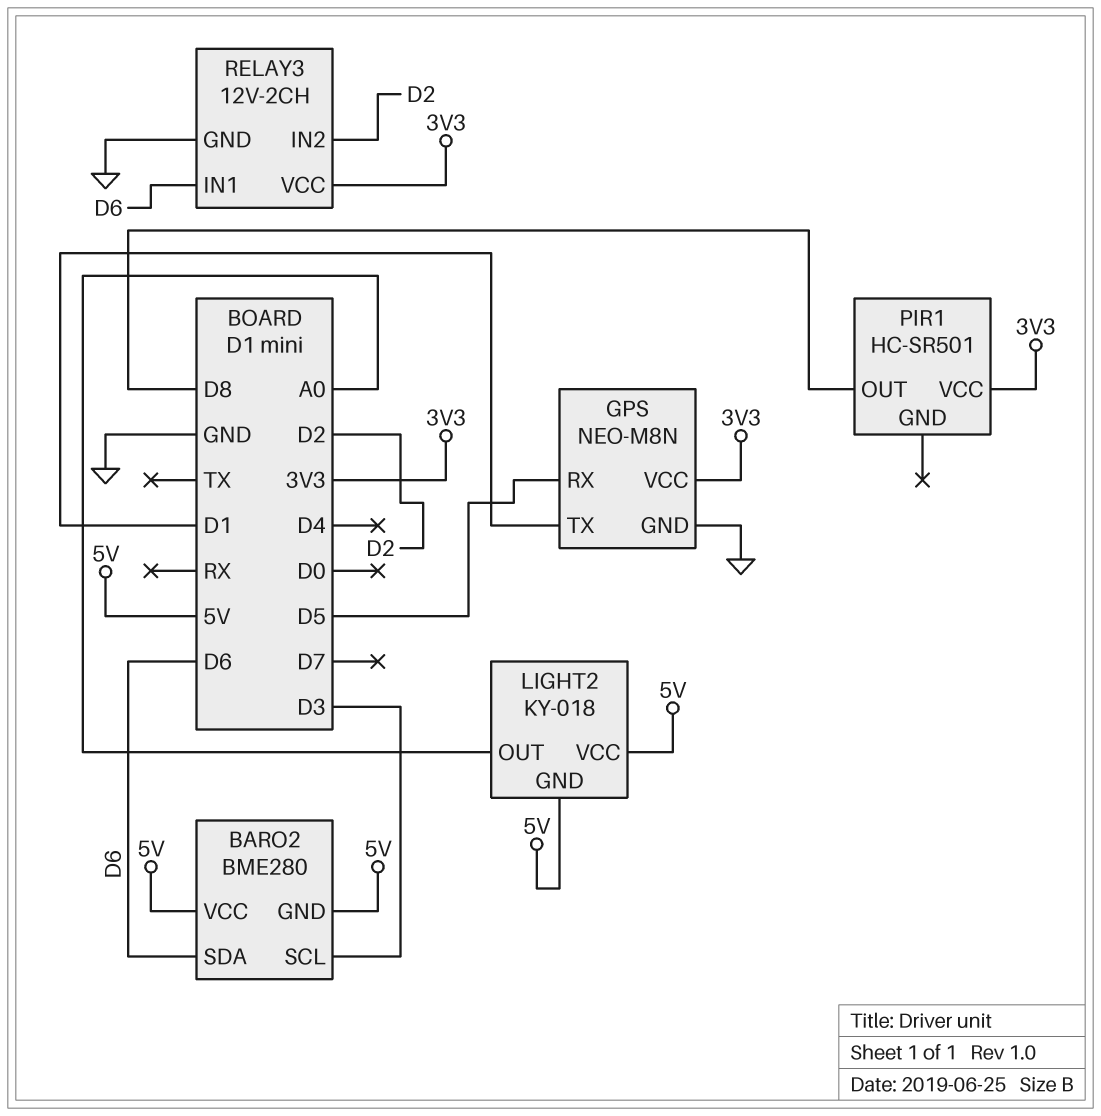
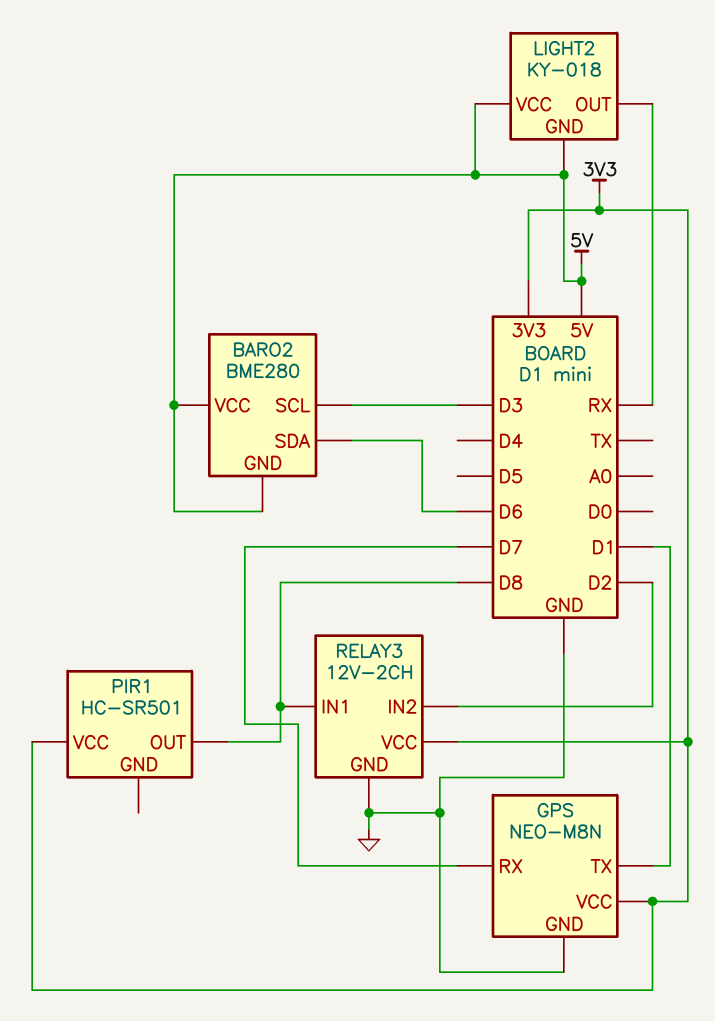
GPS pin RX: D5 -> D7
LIGHT2 pin OUT: A0 -> RX
RELAY3 pin IN1: D6 -> D8

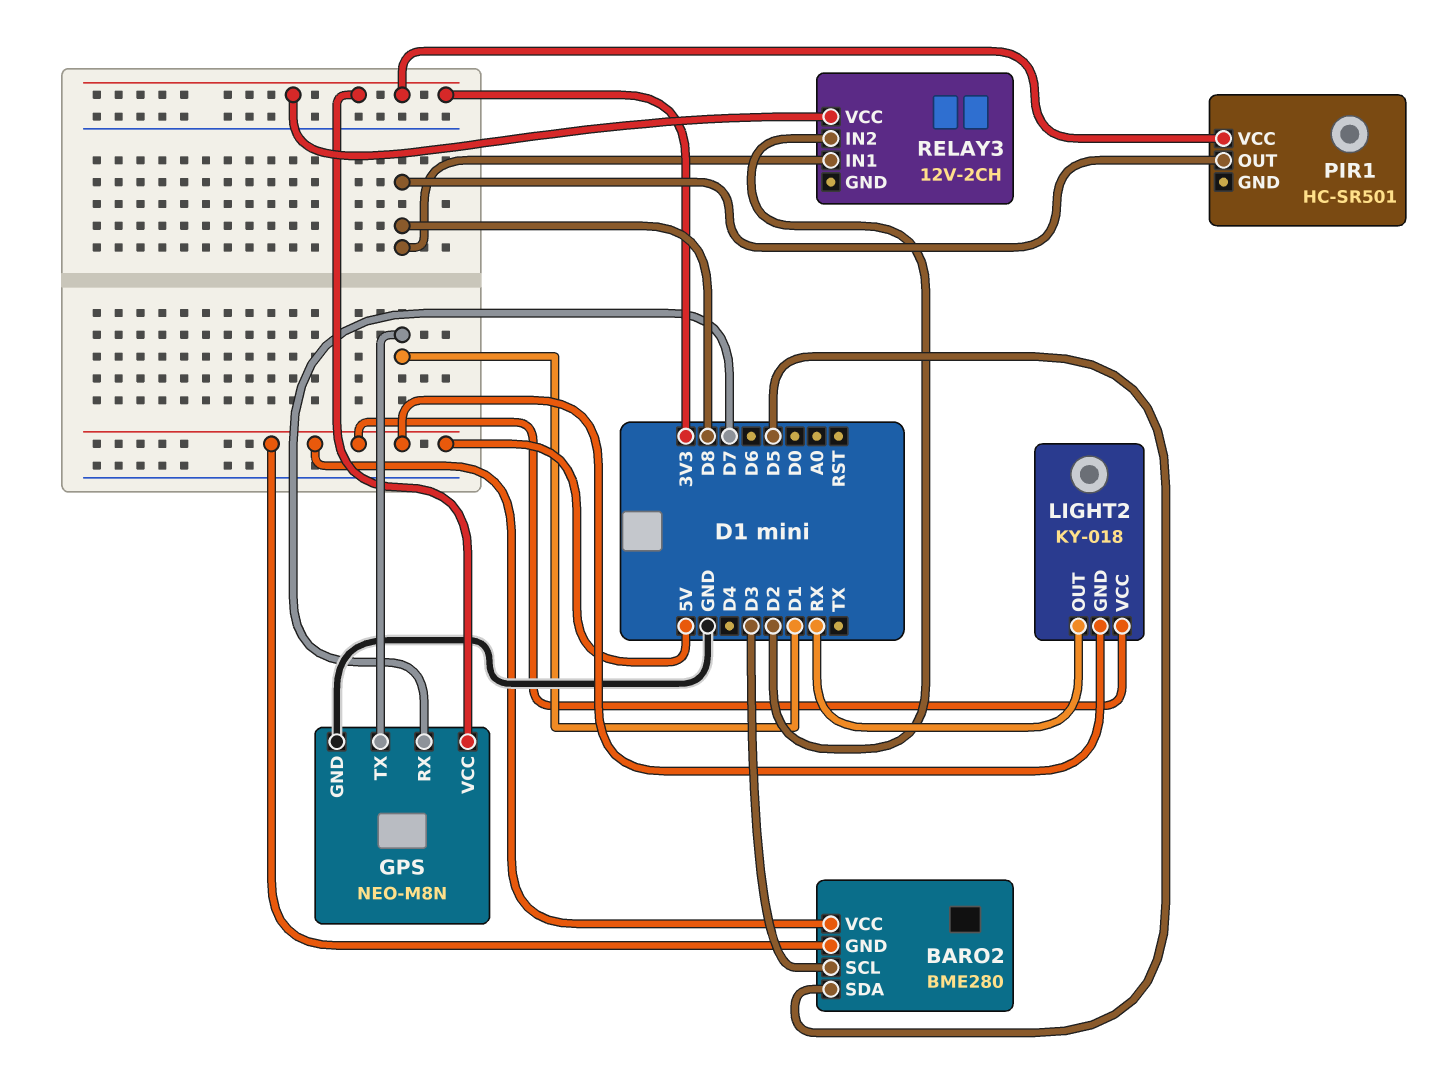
BARO2 pin SDA: D6 -> D5
RELAY3 pin GND: GND -> none

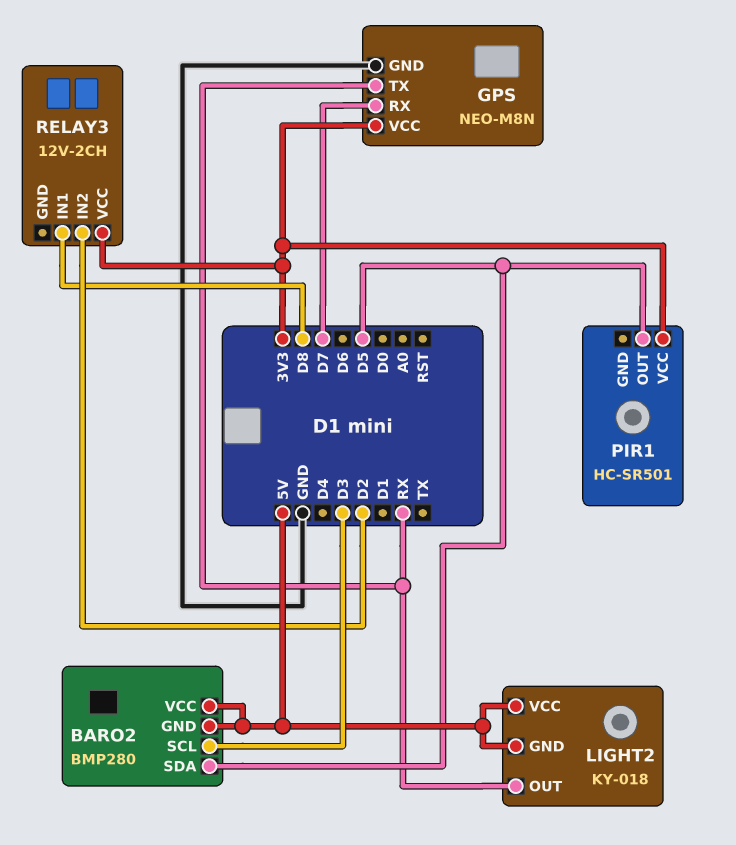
BARO2: BME280 -> BMP280
GPS pin TX: D1 -> RX
PIR1 pin OUT: D8 -> D5

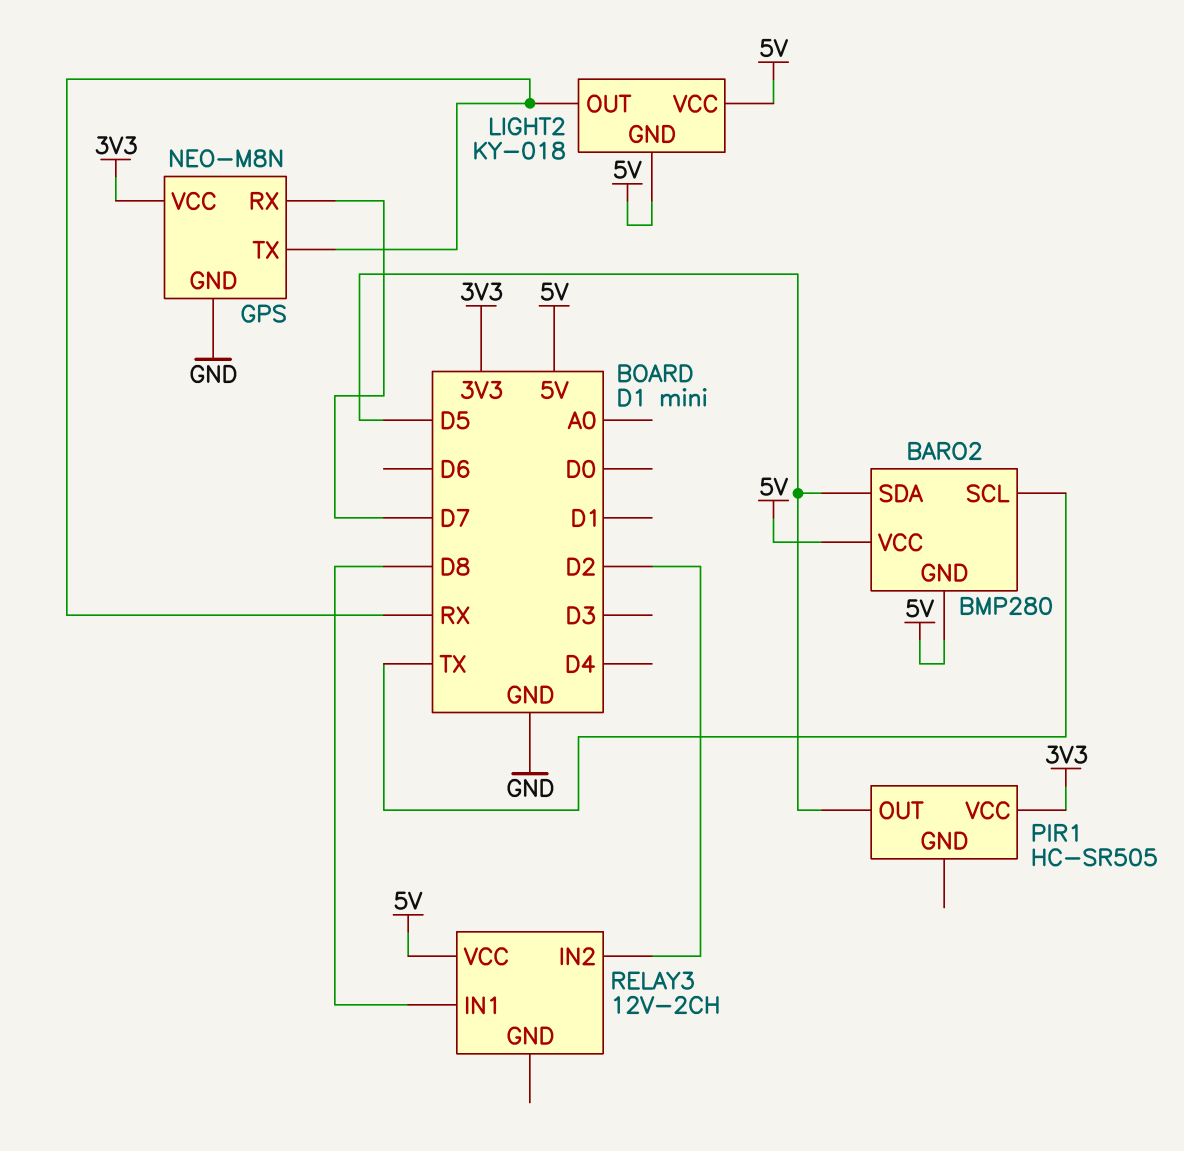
BARO2 pin SCL: D3 -> TX
PIR1: HC-SR501 -> HC-SR505
RELAY3 pin VCC: 3V3 -> 5V

